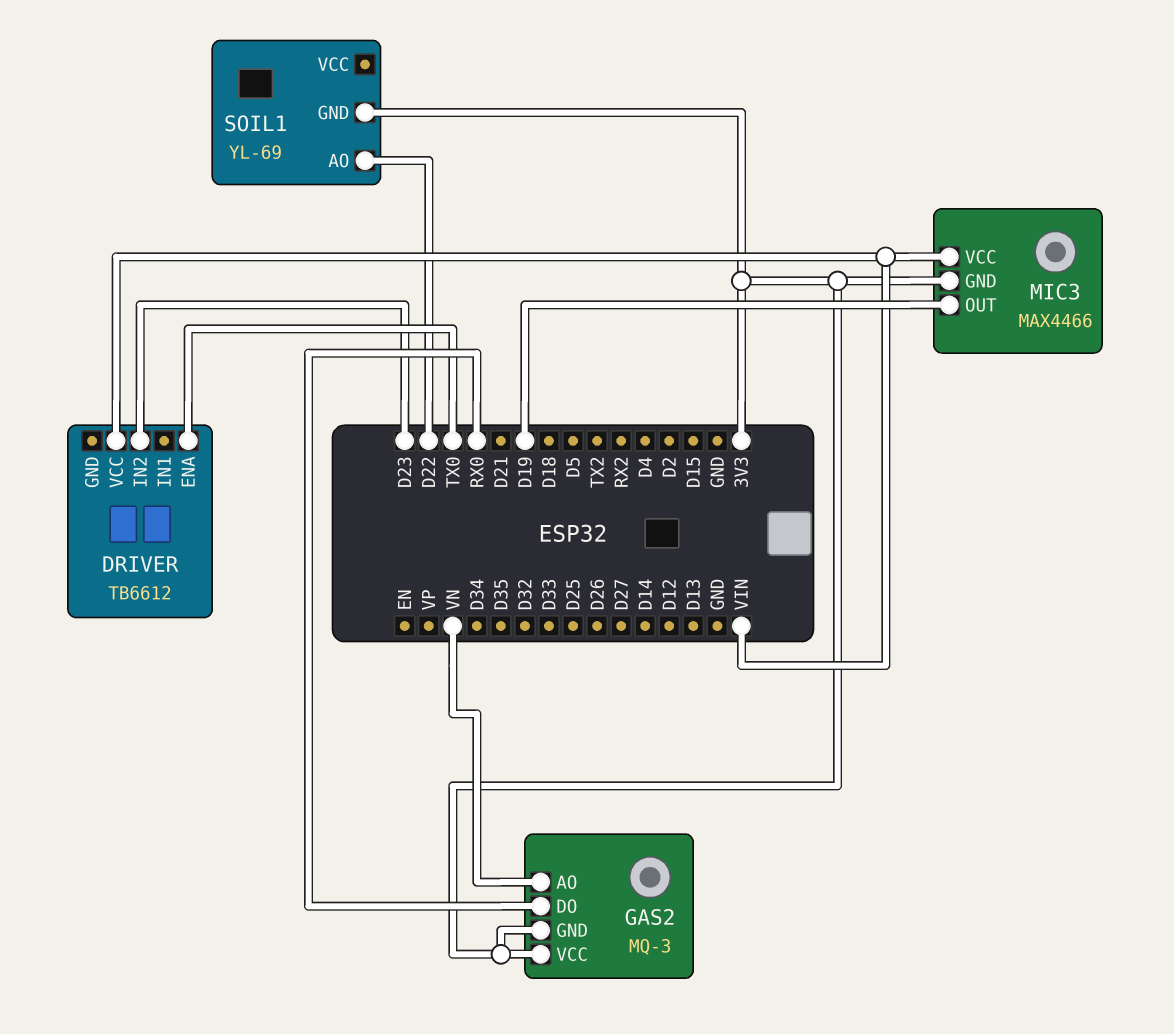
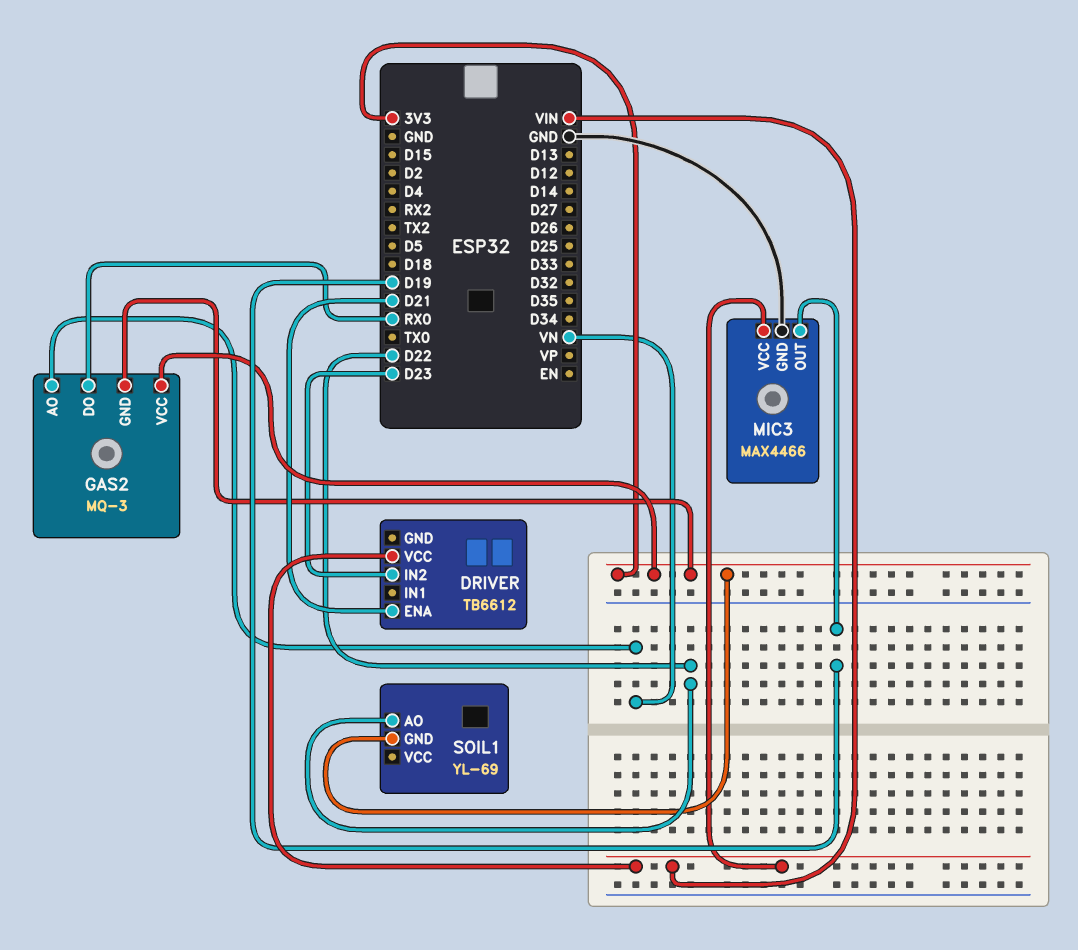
DRIVER pin ENA: TX0 -> D21
MIC3 pin GND: 3V3 -> GND

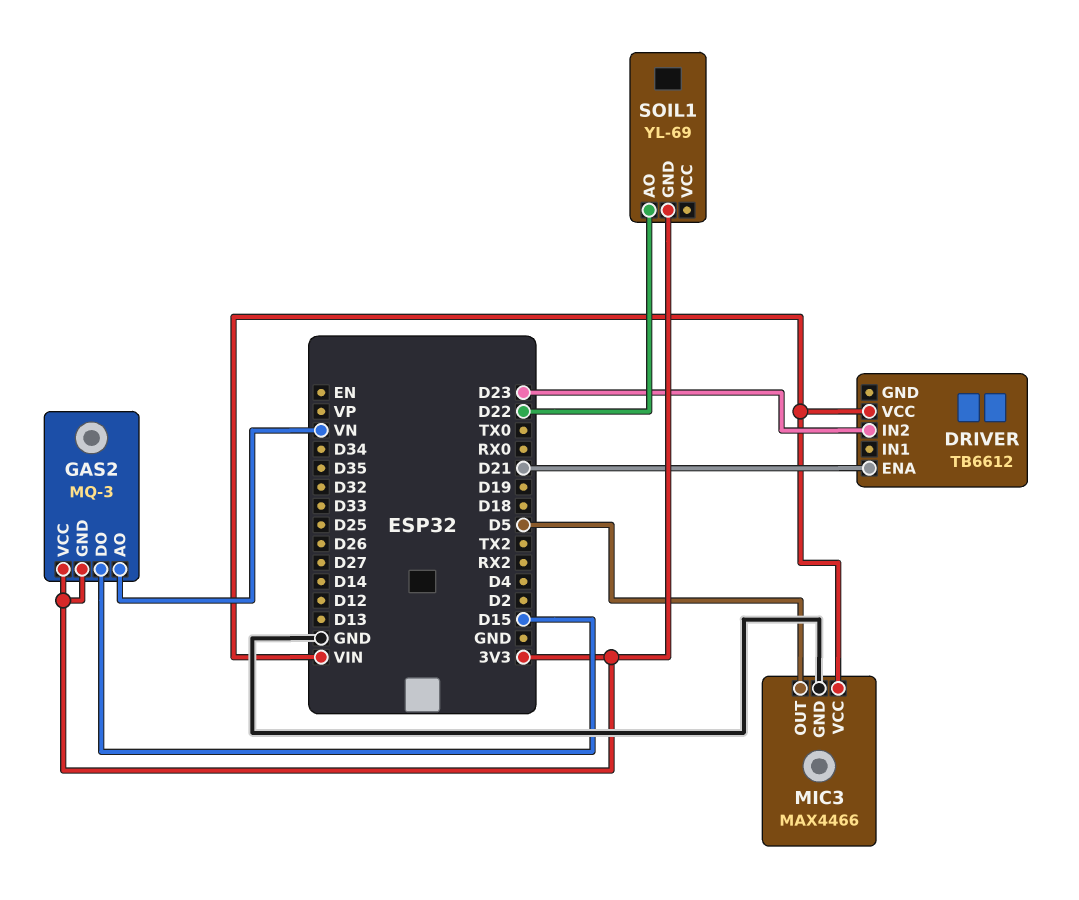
GAS2 pin DO: RX0 -> D15
MIC3 pin OUT: D19 -> D5

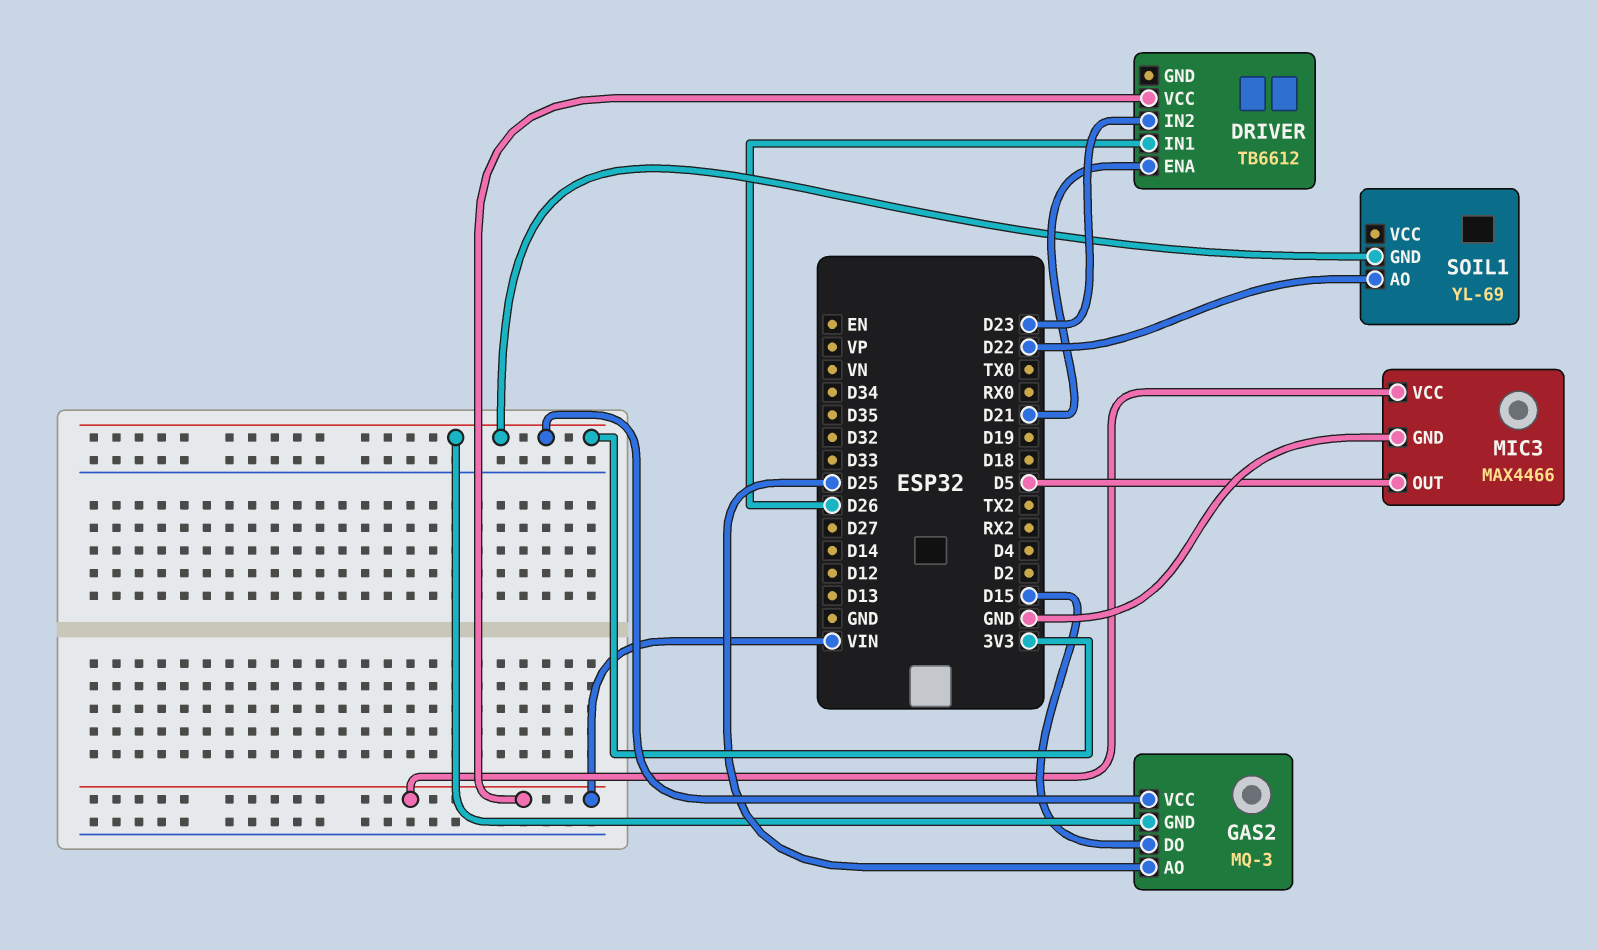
DRIVER pin IN1: none -> D26
GAS2 pin AO: VN -> D25

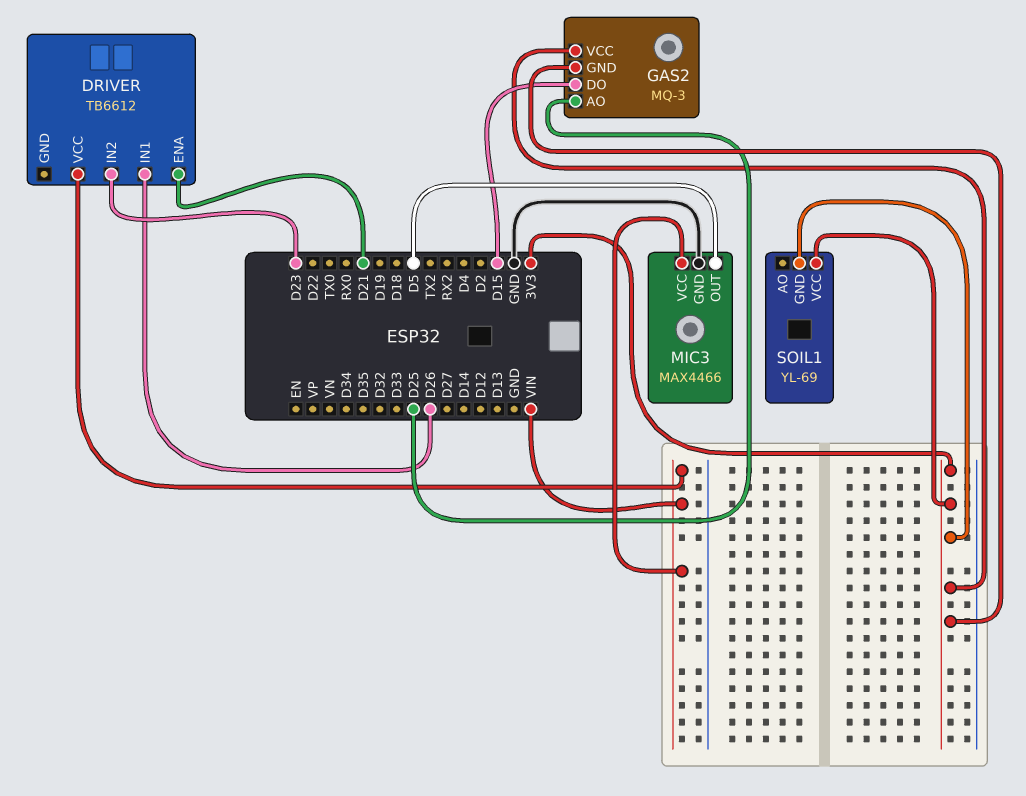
SOIL1 pin AO: D22 -> none
SOIL1 pin VCC: none -> 3V3

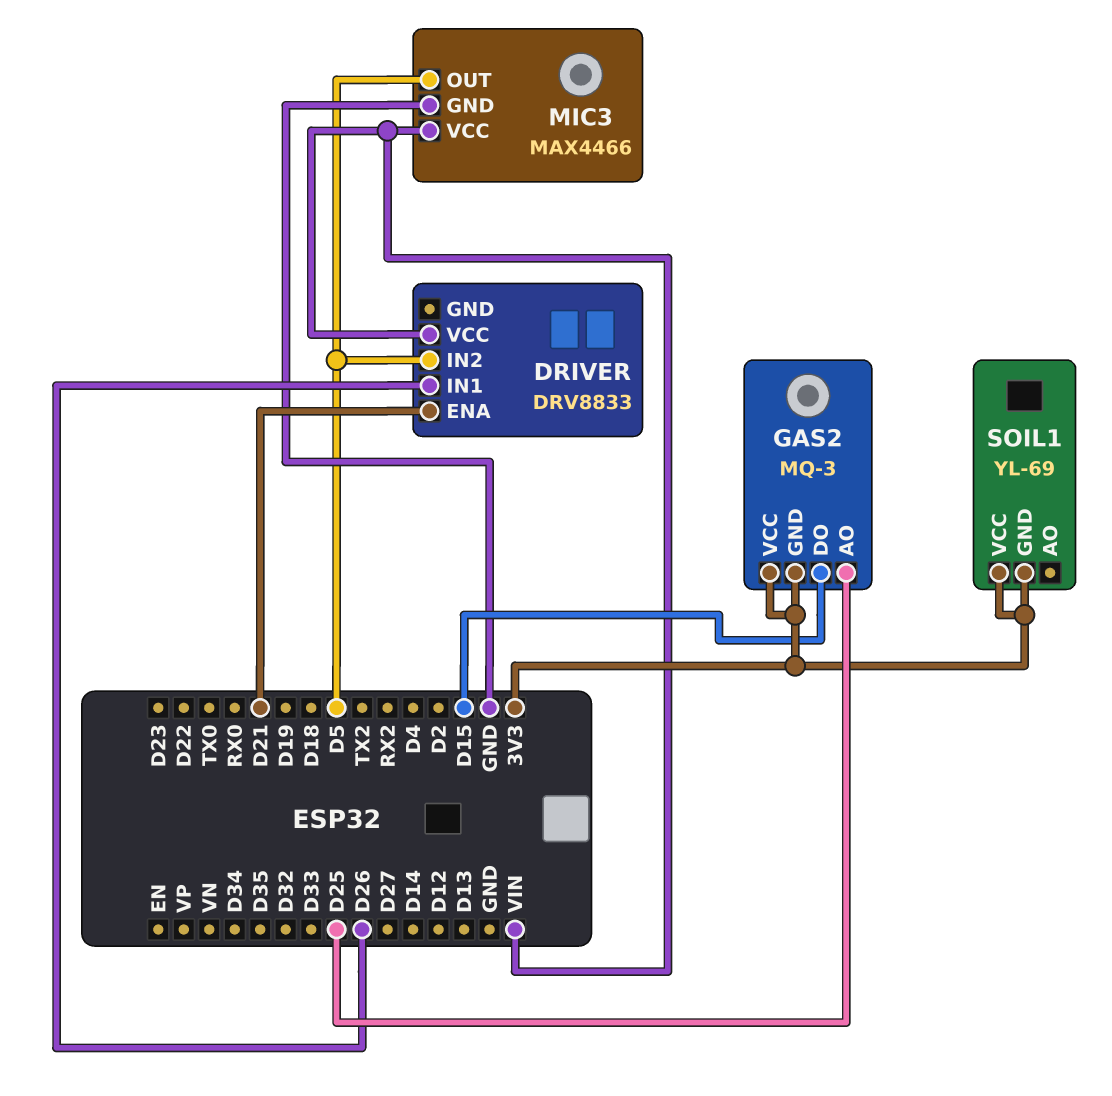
DRIVER: TB6612 -> DRV8833
DRIVER pin IN2: D23 -> D5

